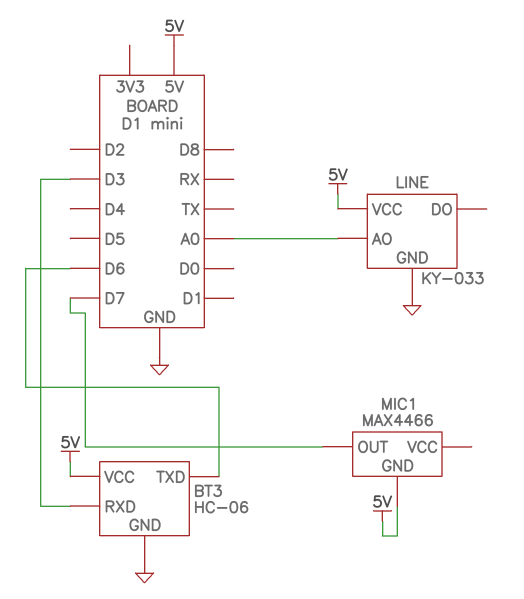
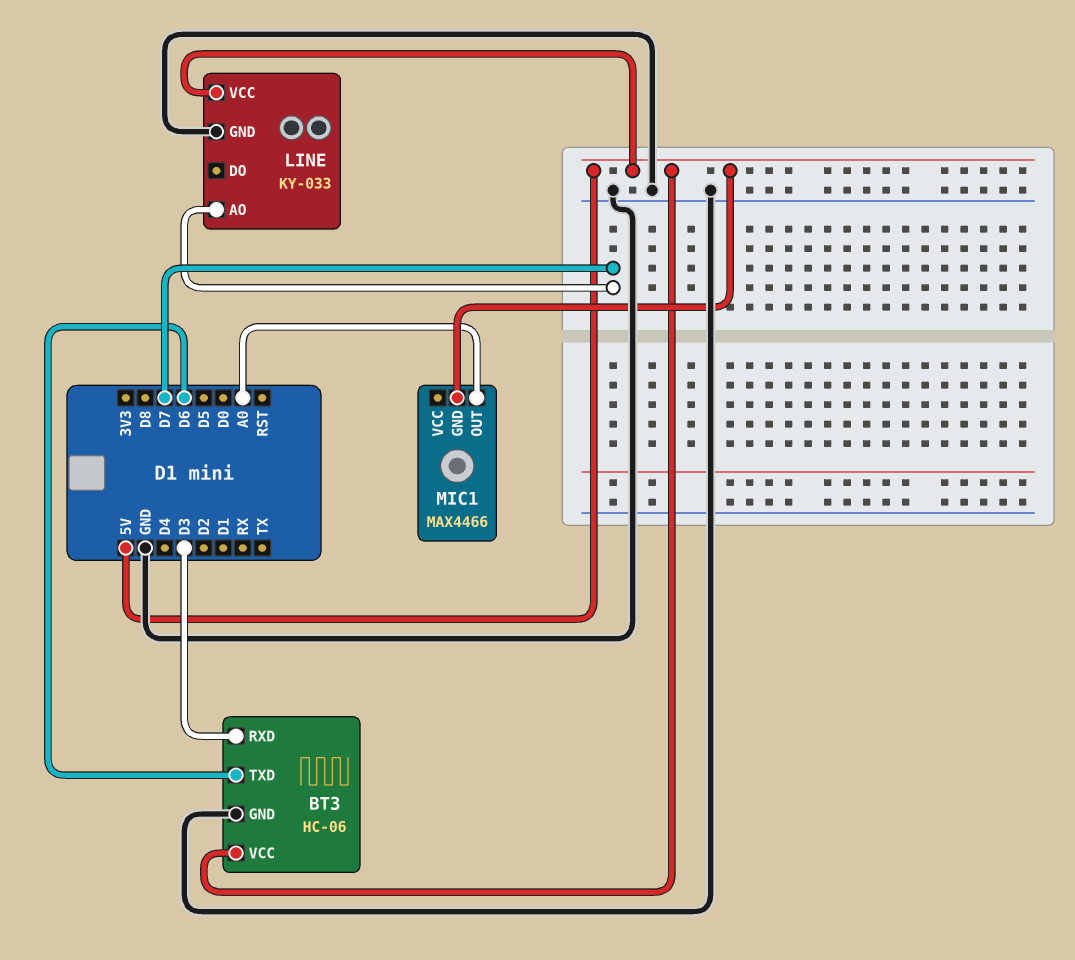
LINE pin AO: A0 -> D7
MIC1 pin OUT: D7 -> A0

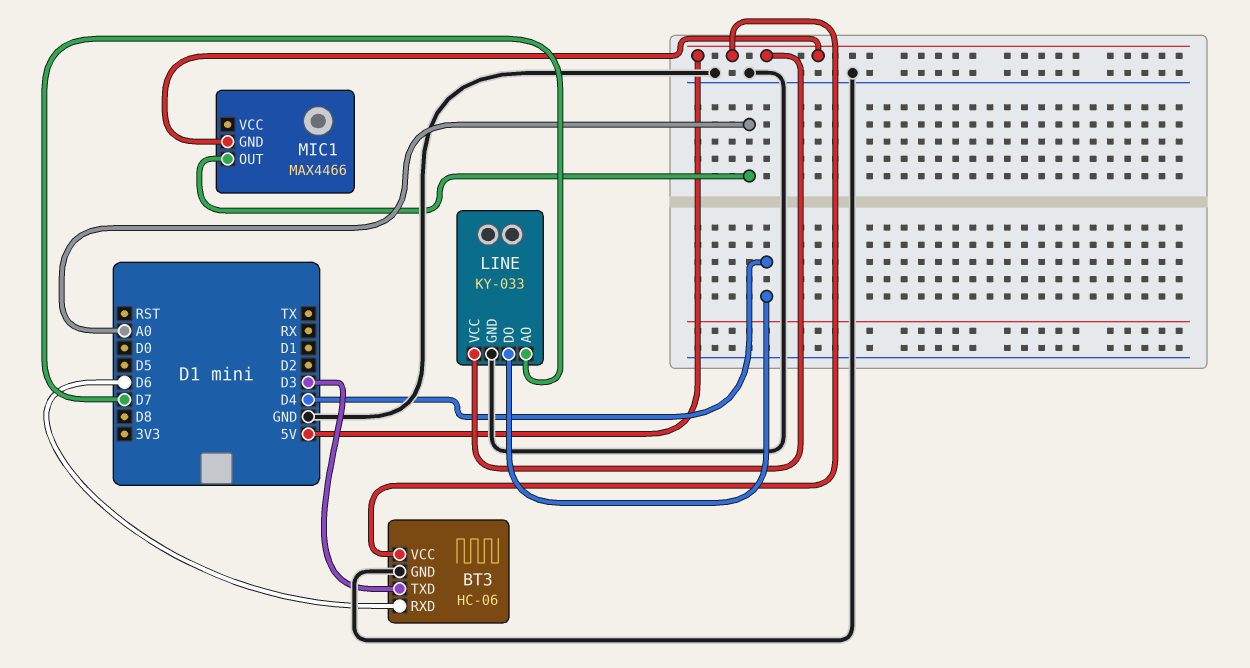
BT3 pin RXD: D3 -> D6
BT3 pin TXD: D6 -> D3
LINE pin DO: none -> D4

